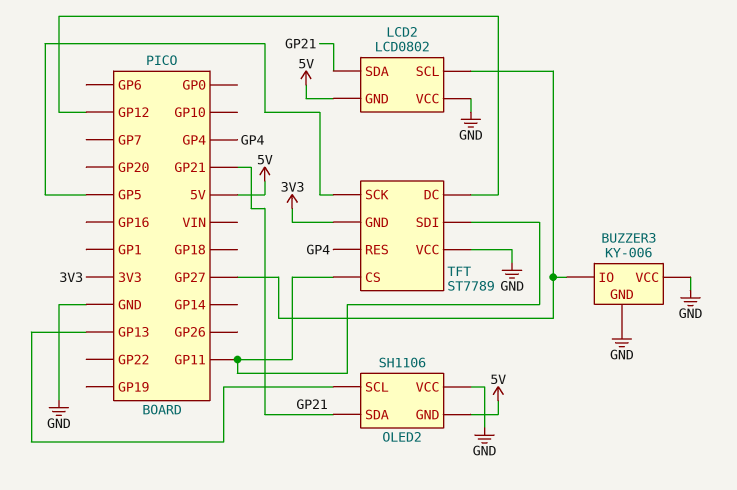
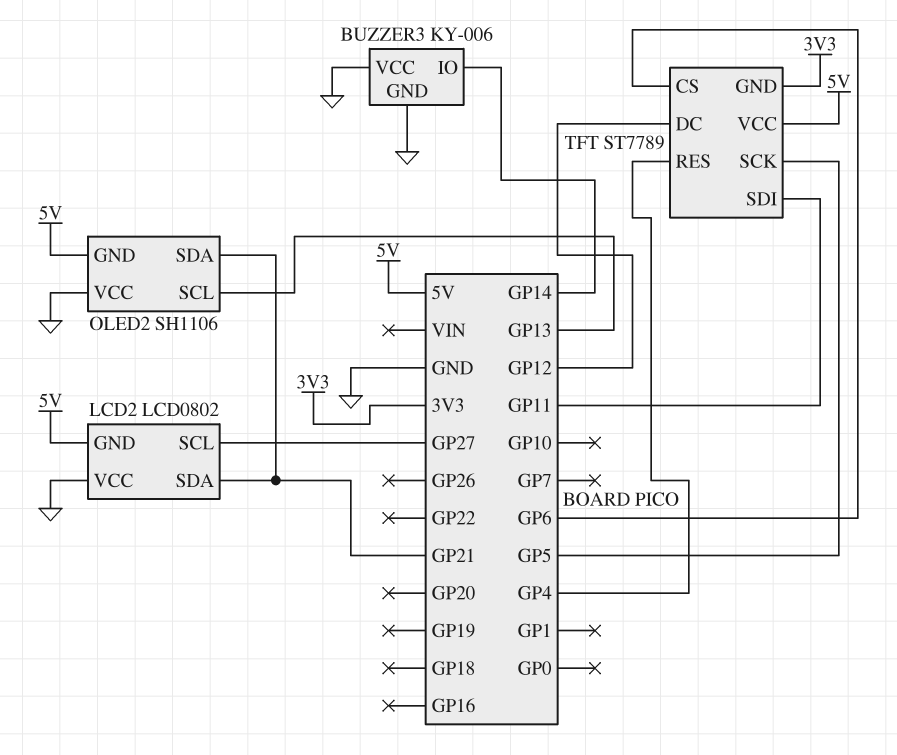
BUZZER3 pin IO: GP27 -> GP14
TFT pin CS: GP11 -> GP6
TFT pin VCC: GND -> 5V

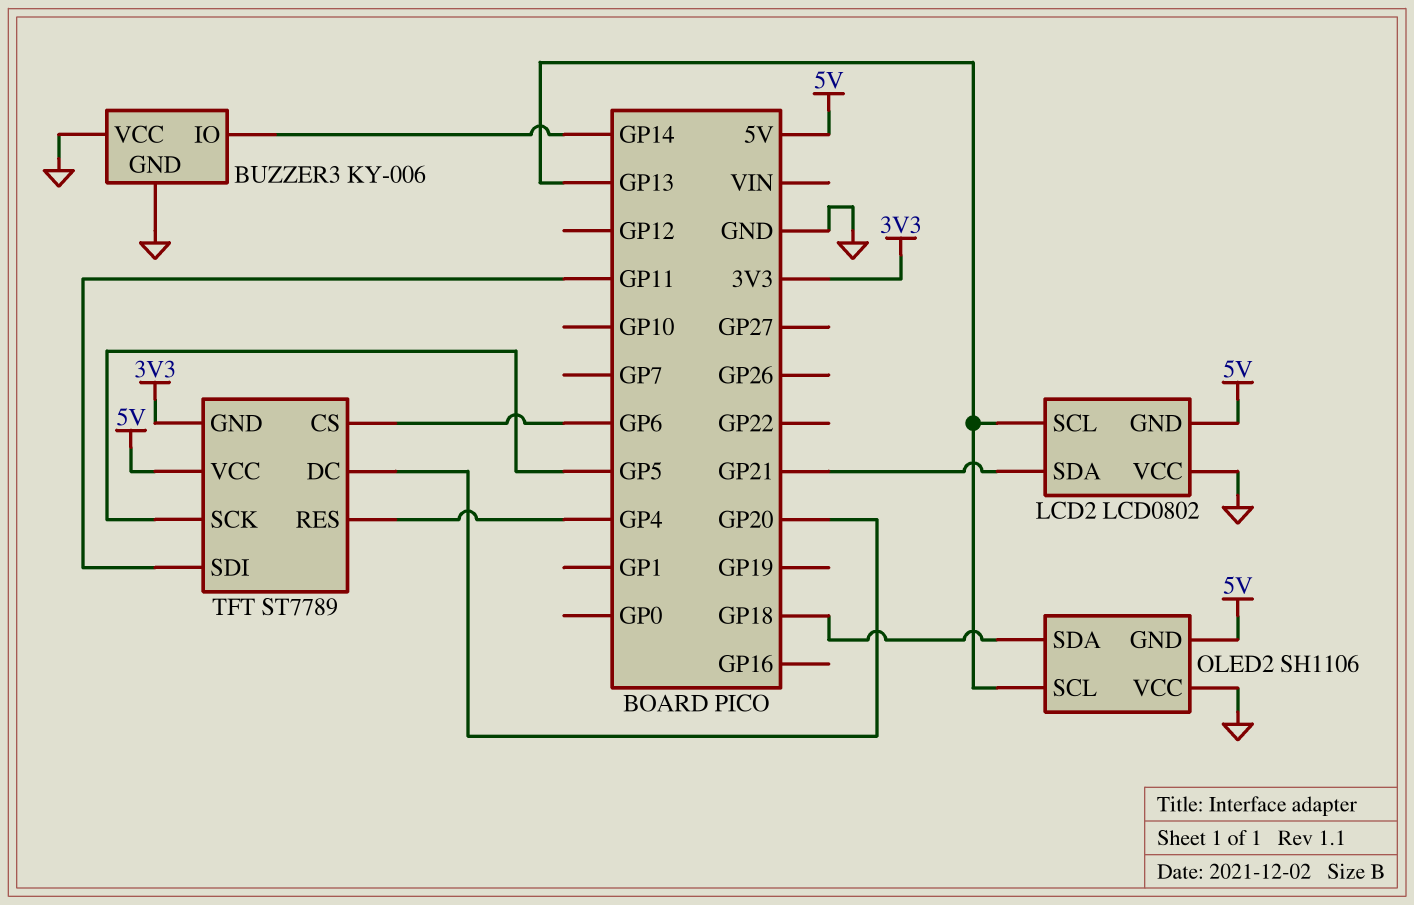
LCD2 pin SCL: GP27 -> GP13
OLED2 pin SDA: GP21 -> GP18
TFT pin DC: GP12 -> GP20

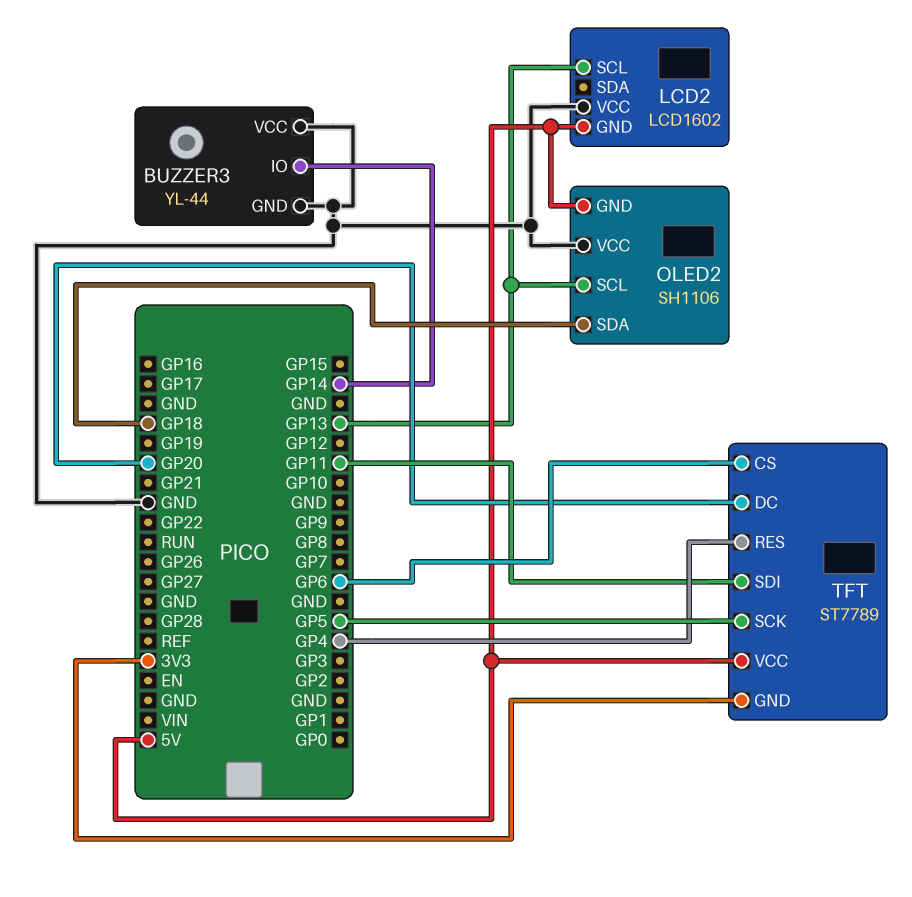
BUZZER3: KY-006 -> YL-44
LCD2: LCD0802 -> LCD1602
LCD2 pin SDA: GP21 -> none

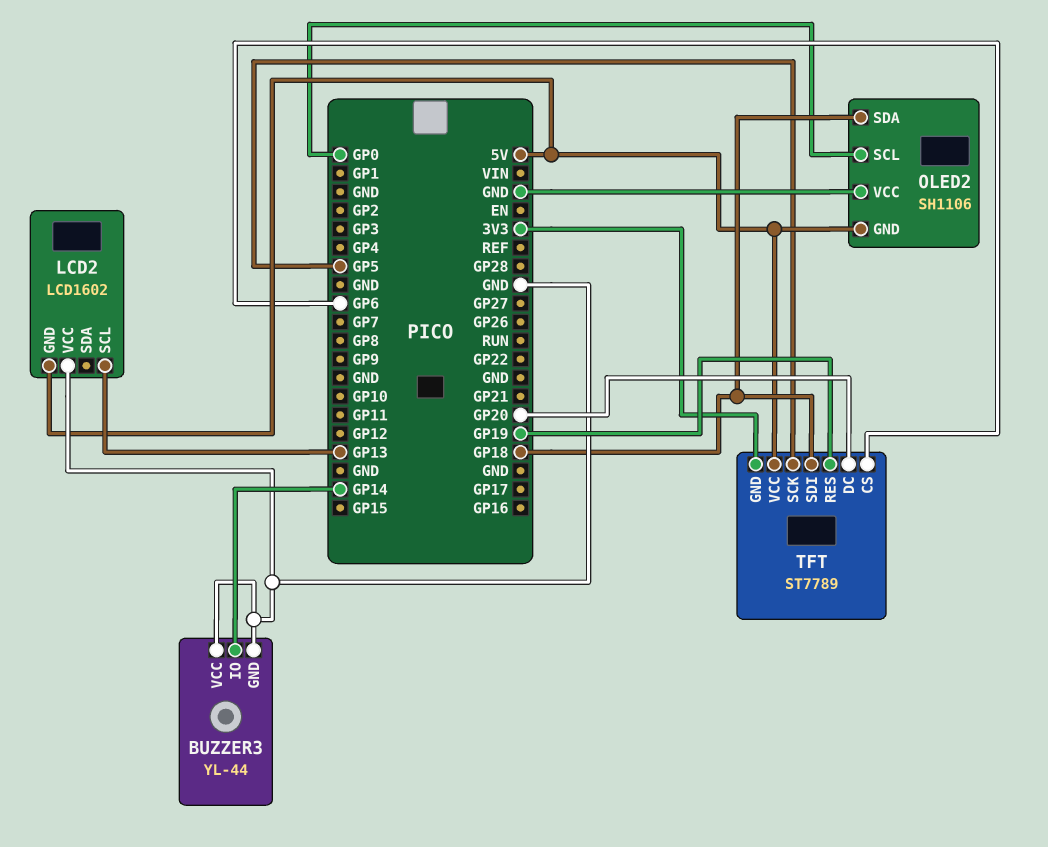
OLED2 pin SCL: GP13 -> GP0
TFT pin RES: GP4 -> GP19
TFT pin SDI: GP11 -> GP18

